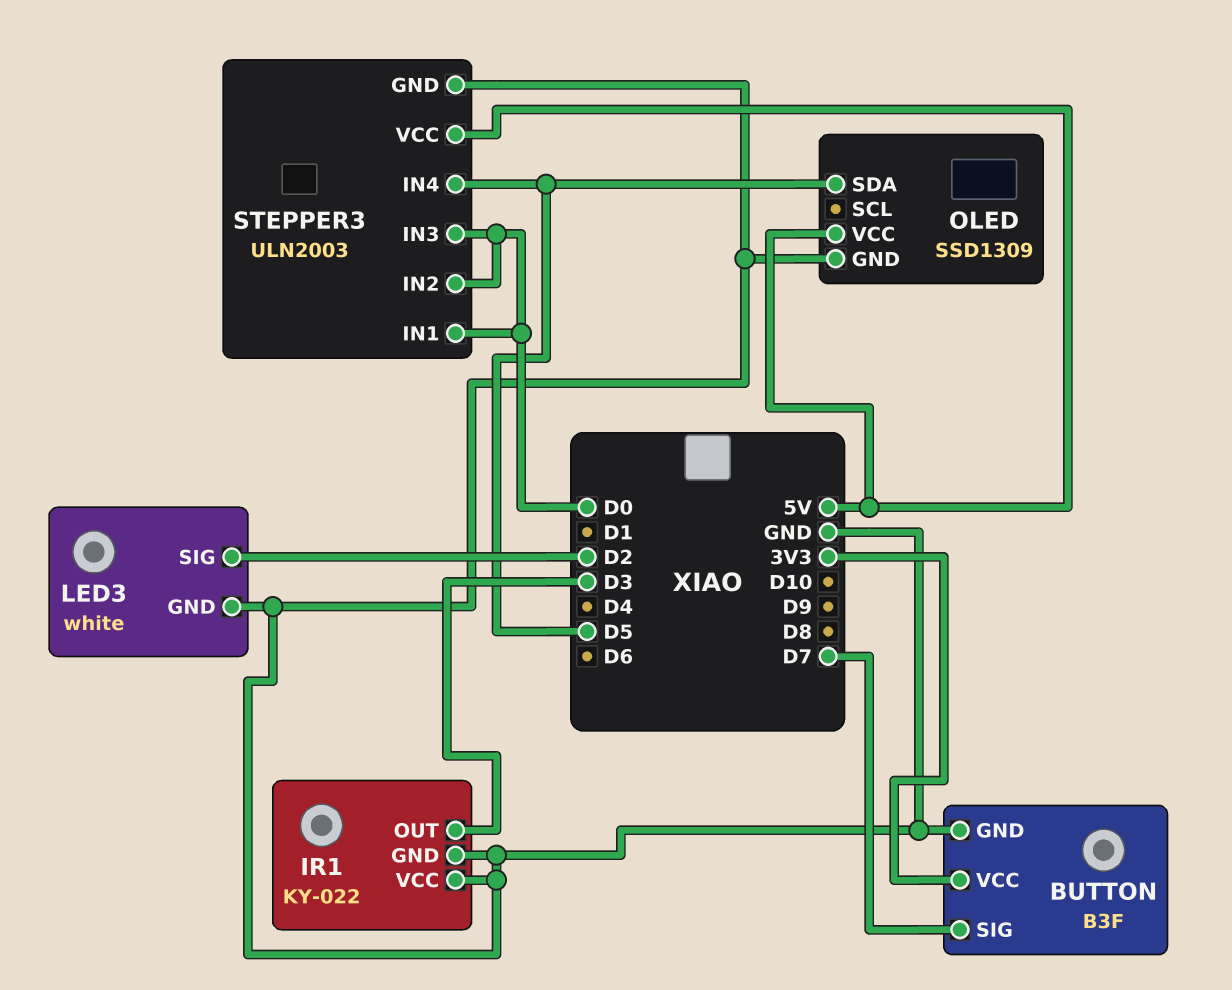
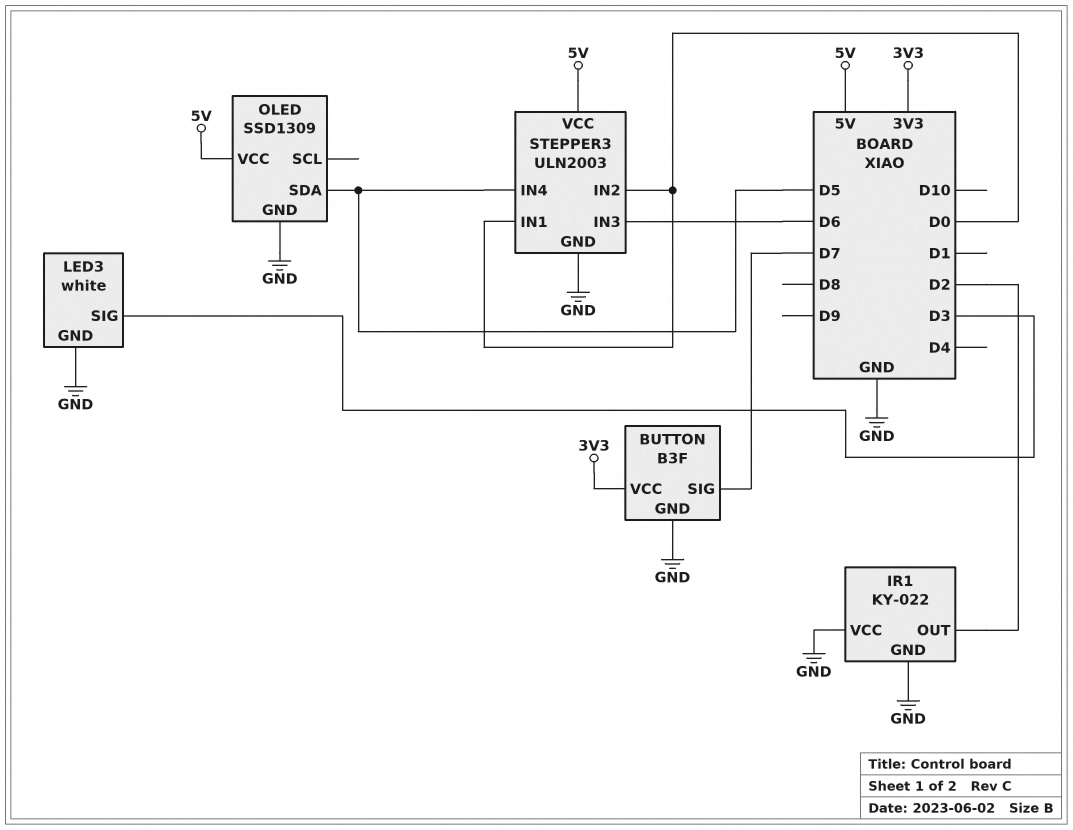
IR1 pin OUT: D3 -> D2
LED3 pin SIG: D2 -> D3
STEPPER3 pin IN3: D0 -> D6

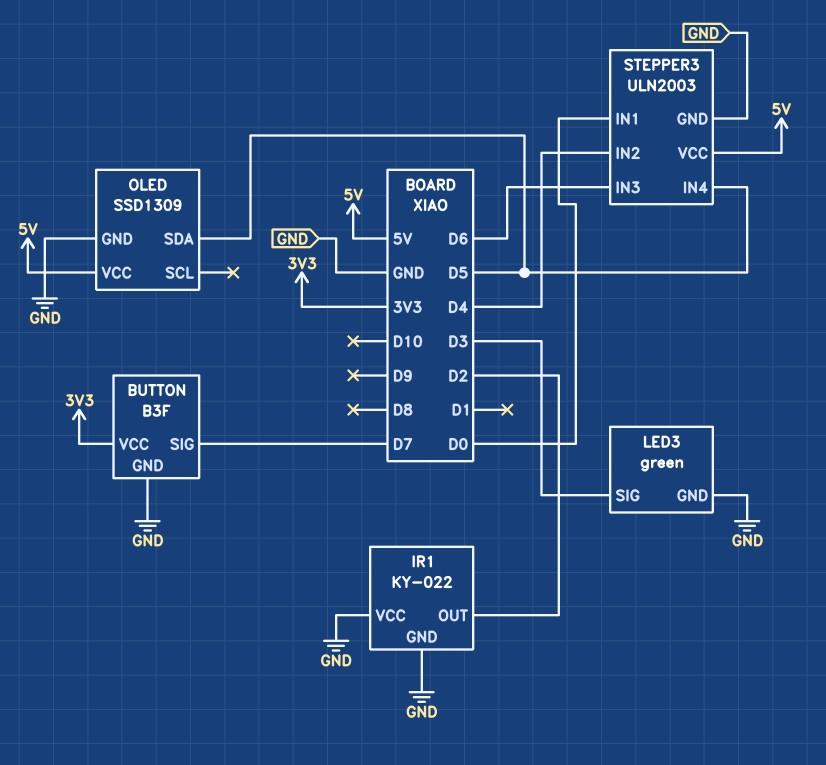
LED3: white -> green
STEPPER3 pin IN2: D0 -> D4

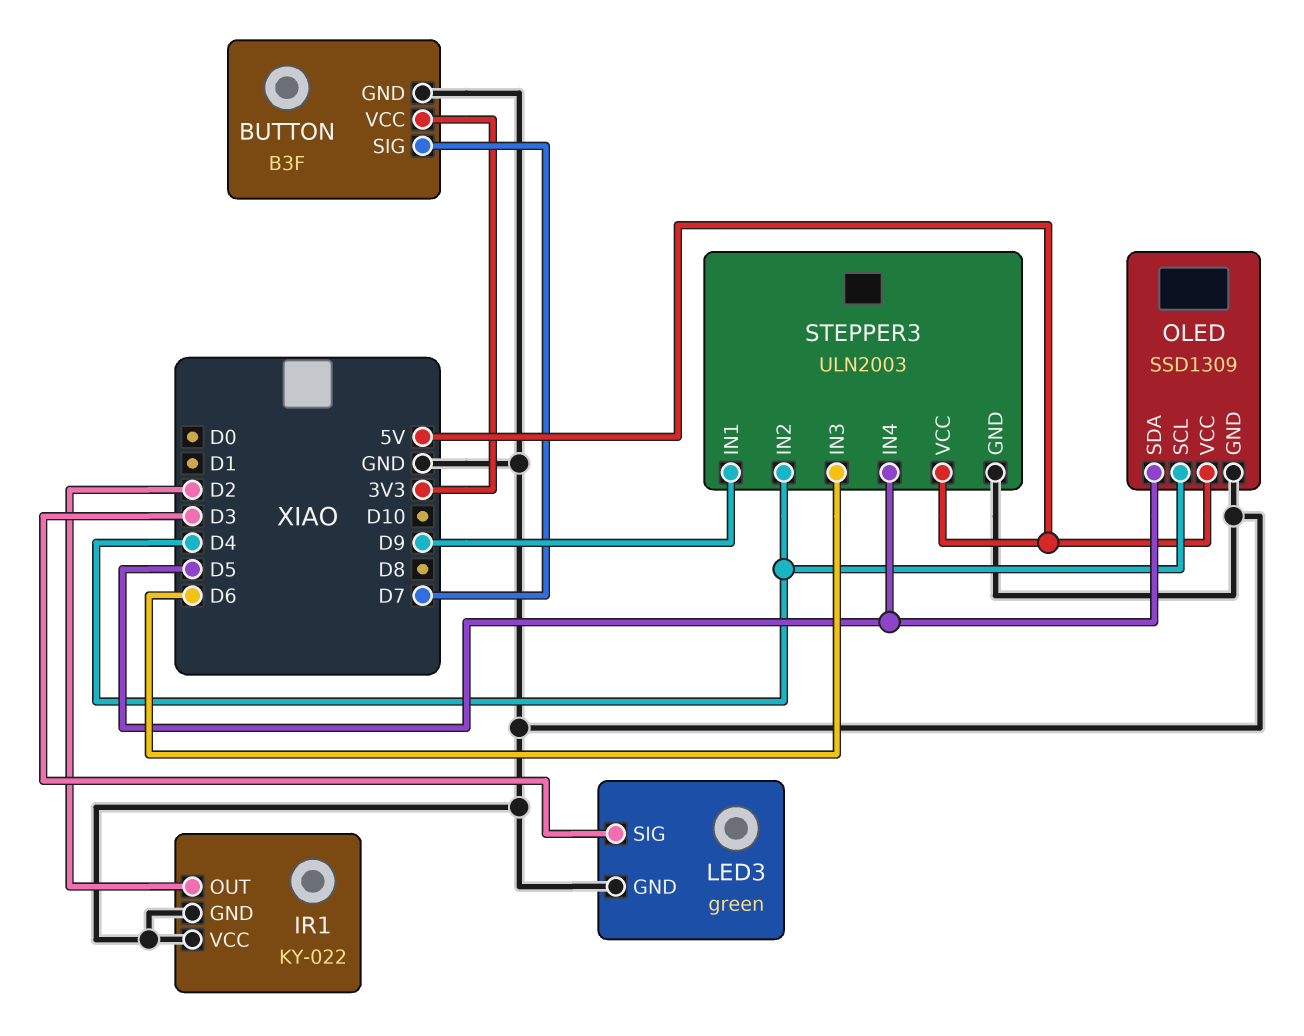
OLED pin SCL: none -> D4
STEPPER3 pin IN1: D0 -> D9

